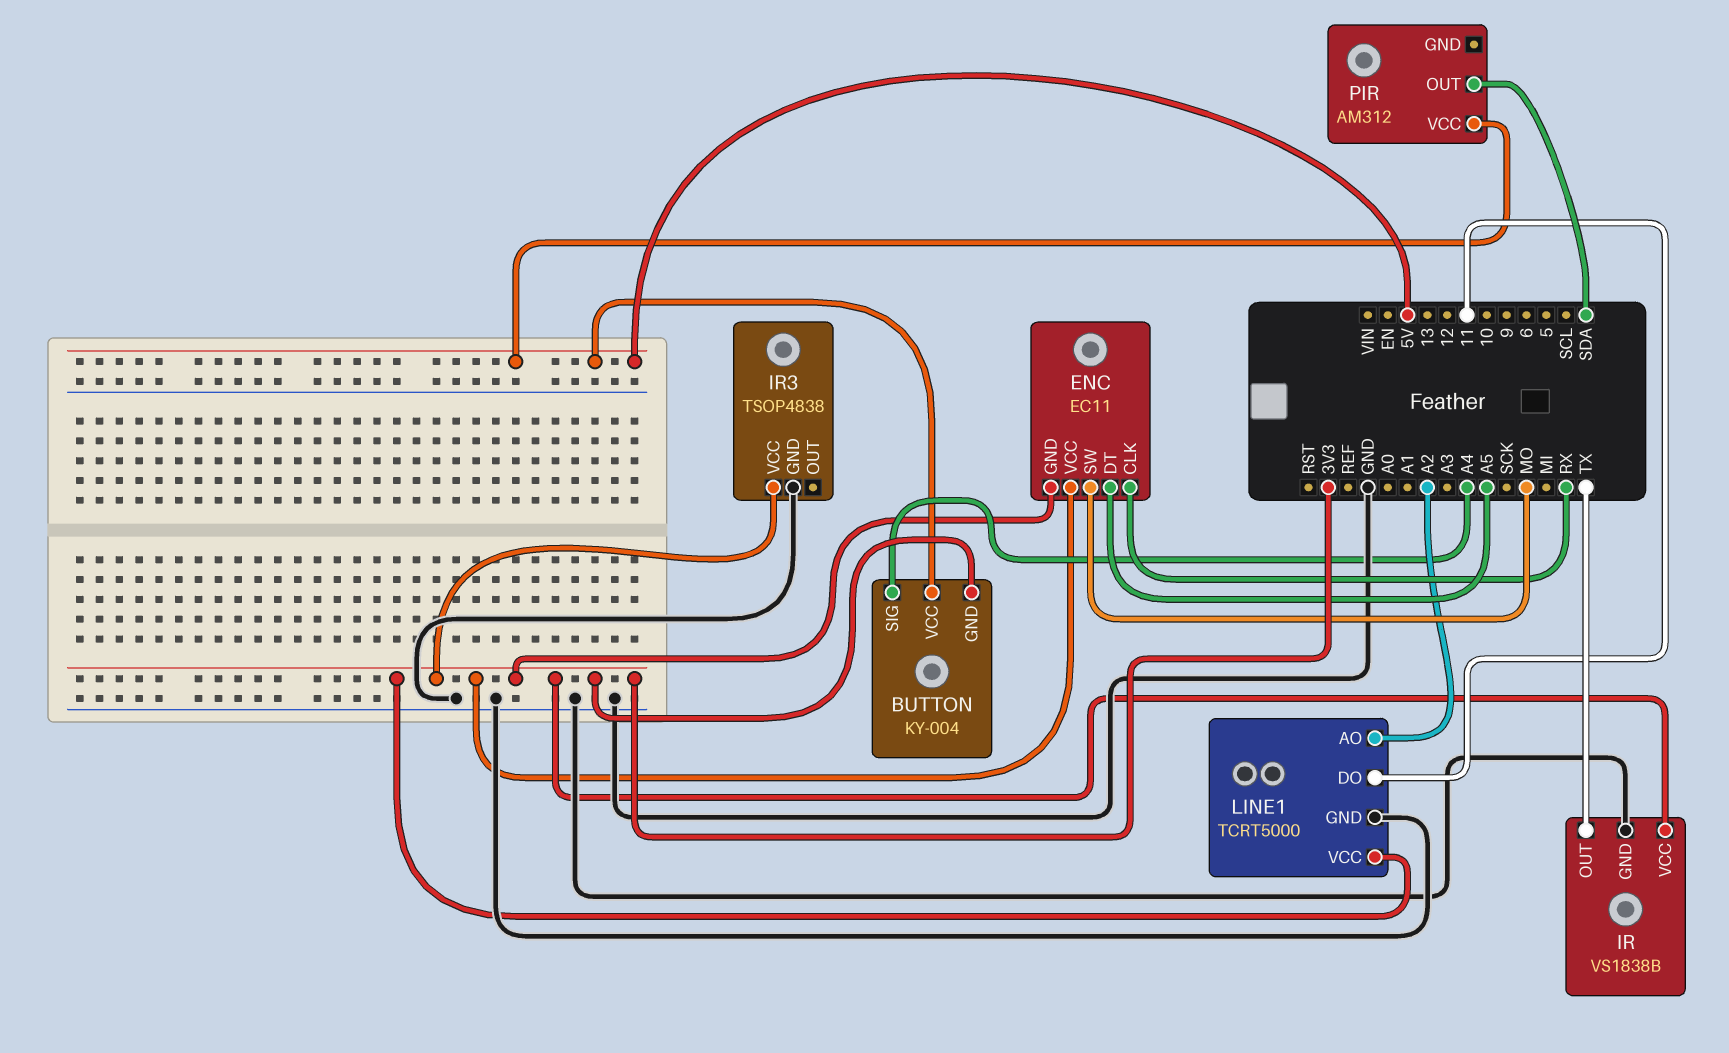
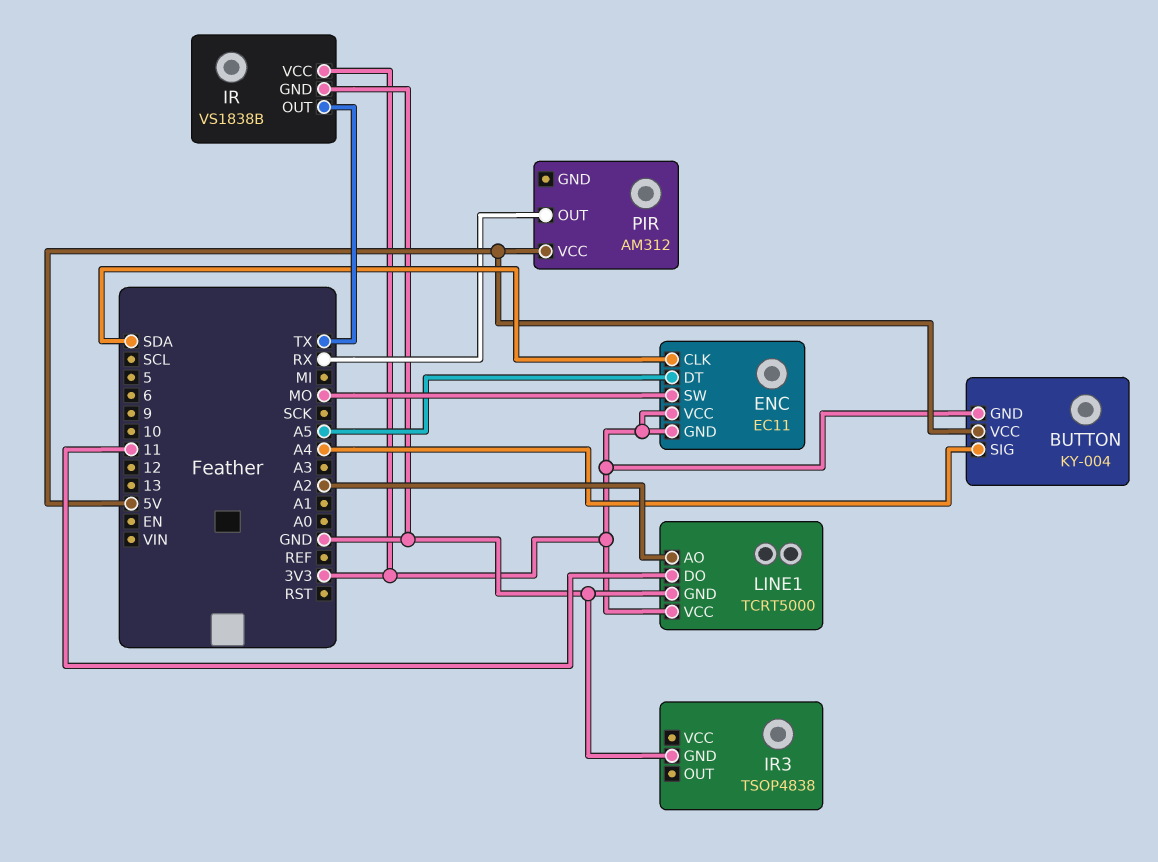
ENC pin CLK: RX -> SDA
IR3 pin VCC: 3V3 -> none
PIR pin OUT: SDA -> RX

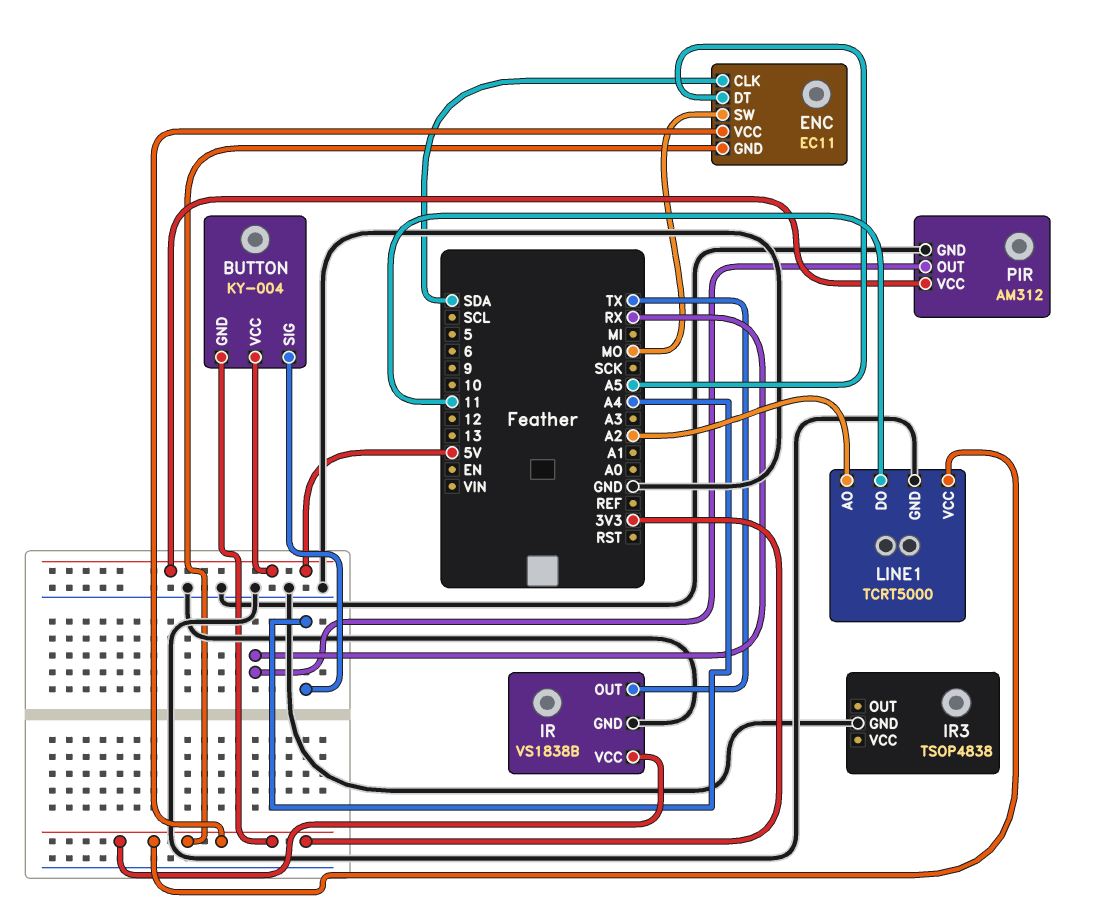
PIR pin GND: none -> GND

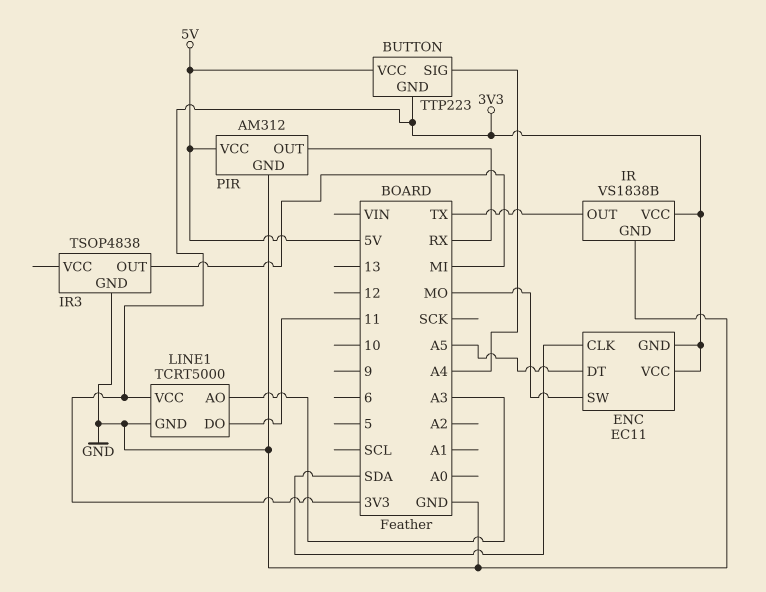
BUTTON: KY-004 -> TTP223
IR3 pin OUT: none -> MI
LINE1 pin AO: A2 -> A3

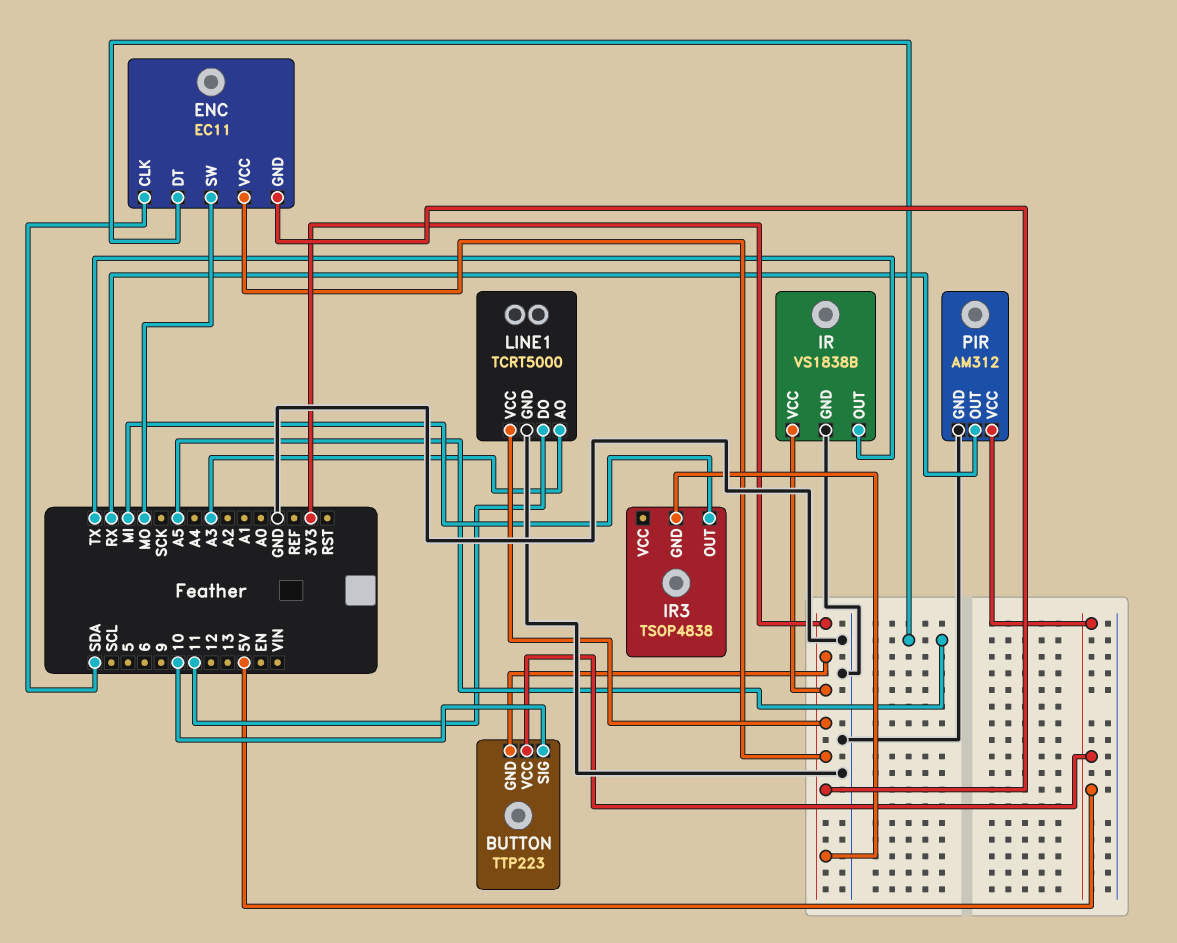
BUTTON pin SIG: A4 -> 10
IR3 pin GND: GND -> 3V3

